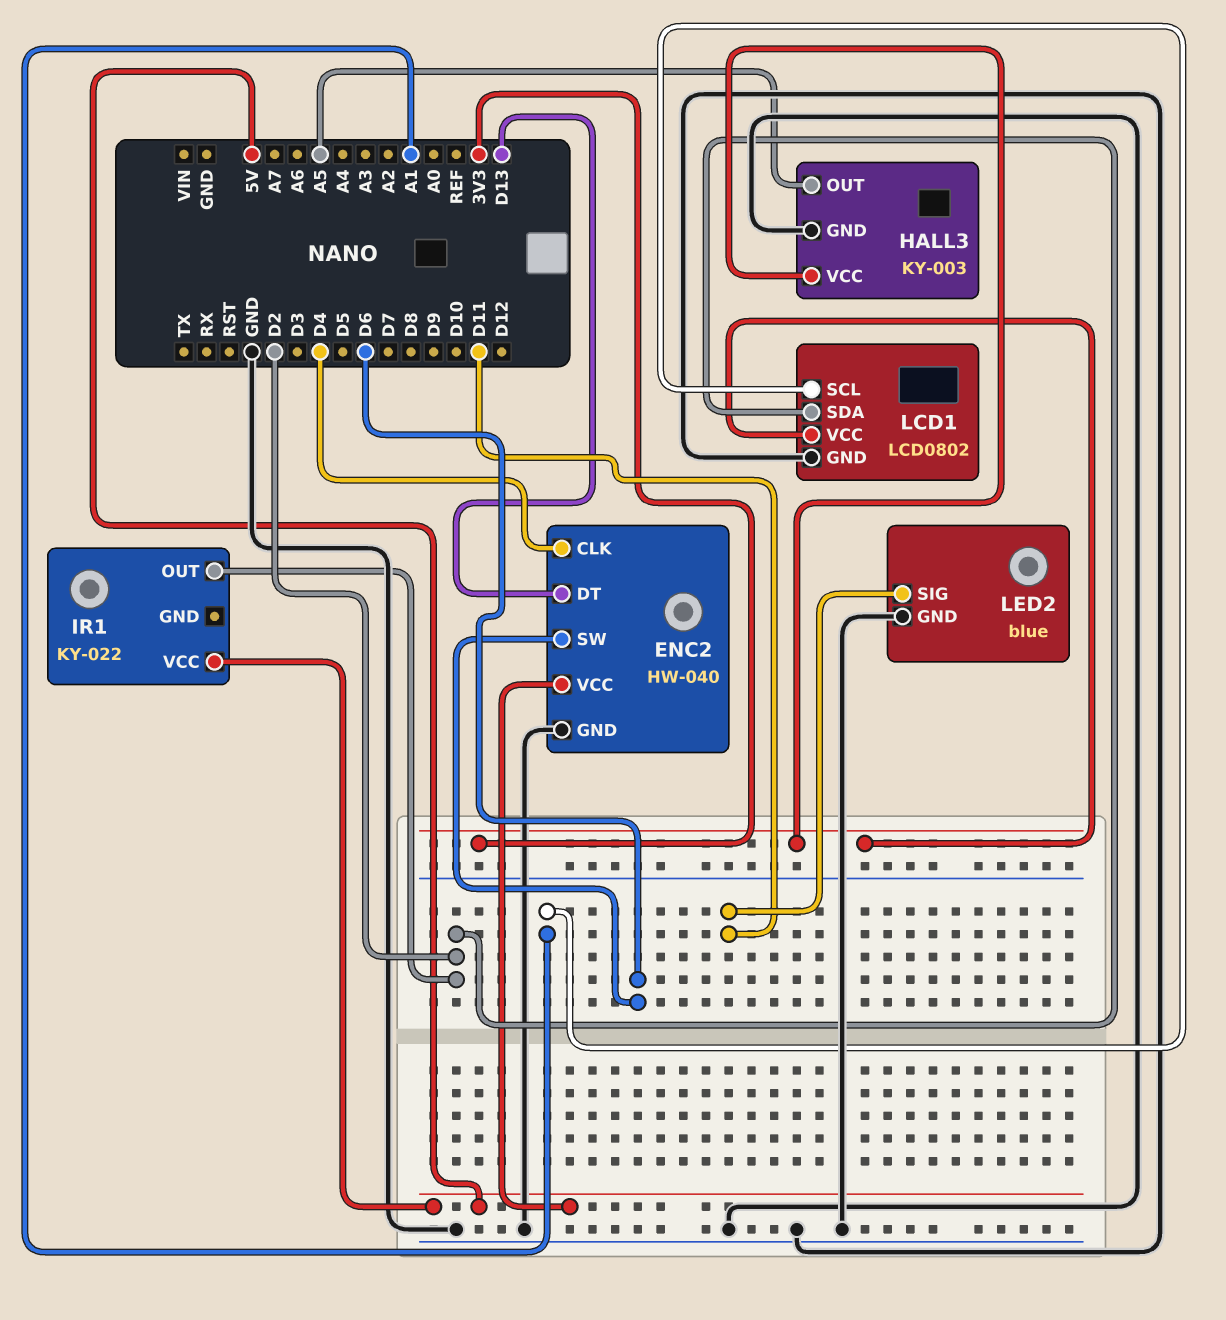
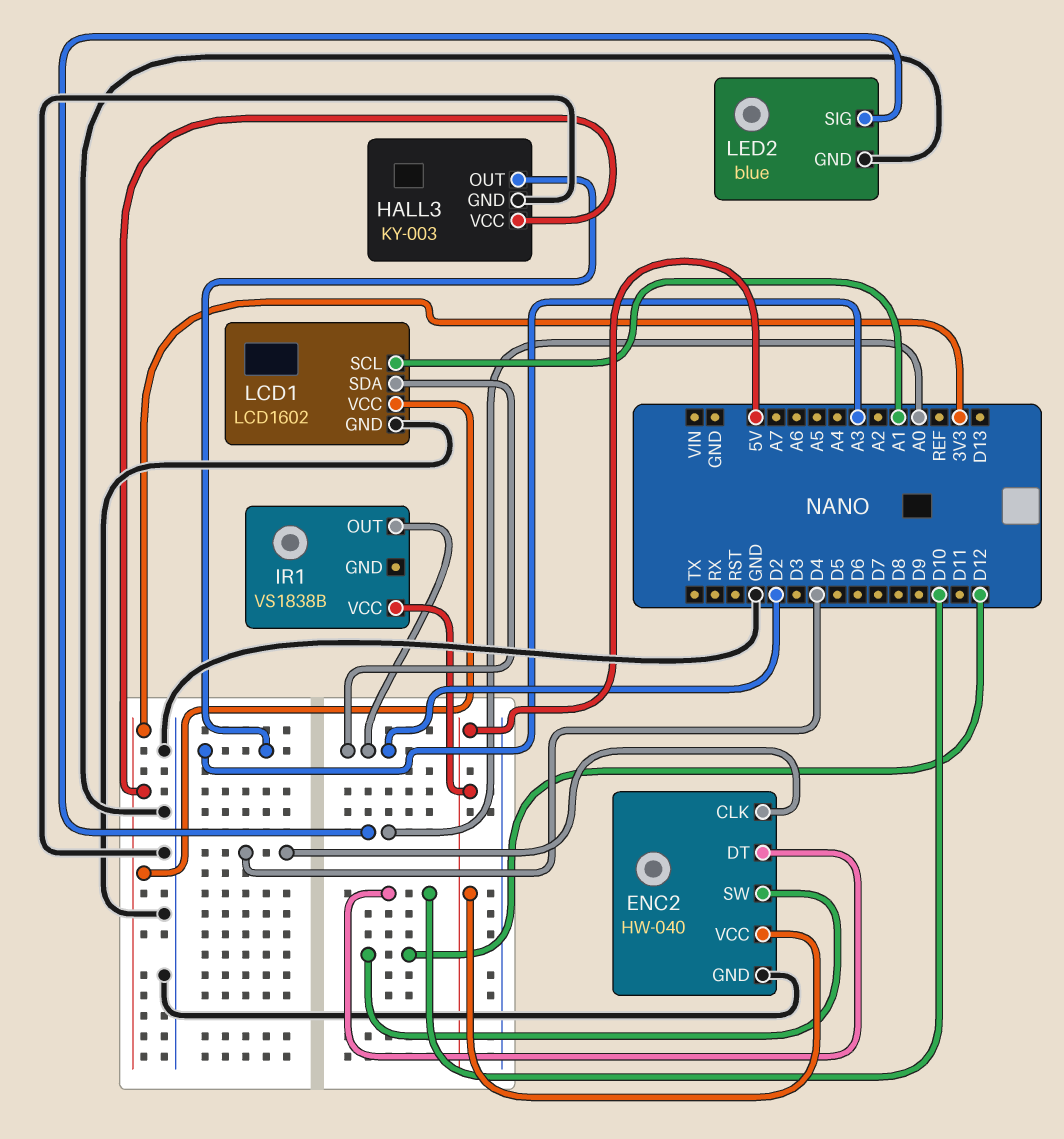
ENC2 pin DT: D13 -> D10
ENC2 pin SW: D6 -> D12
HALL3 pin OUT: A5 -> A3
IR1: KY-022 -> VS1838B
LCD1: LCD0802 -> LCD1602
LED2 pin SIG: D11 -> A0

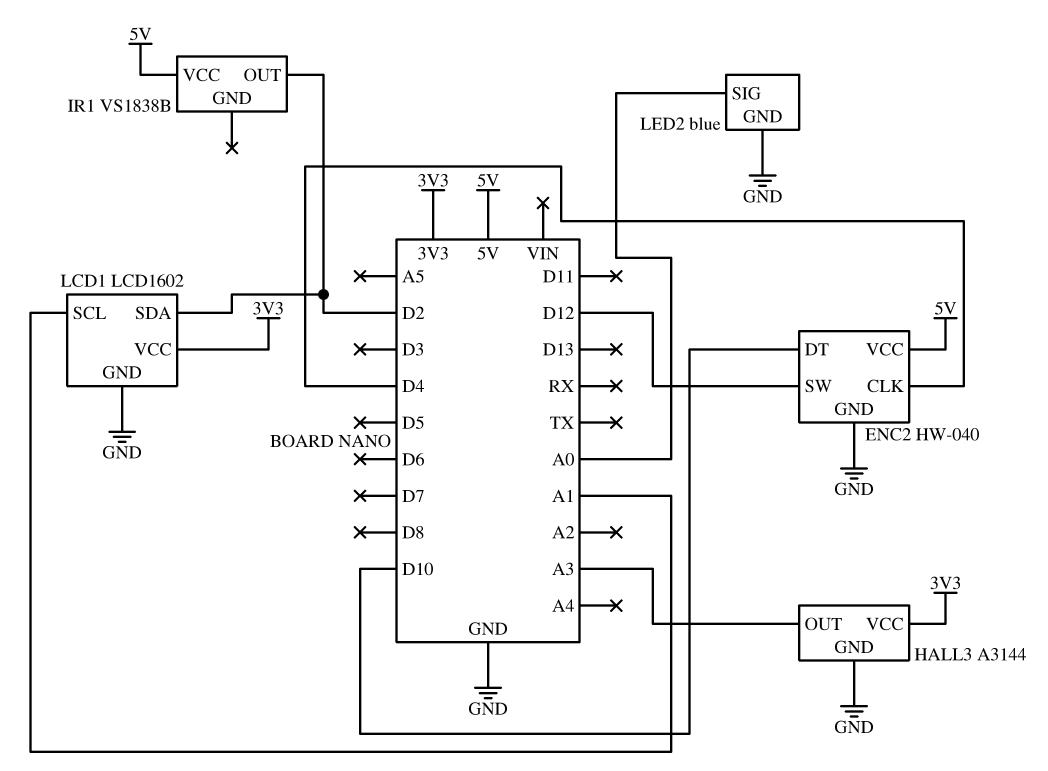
HALL3: KY-003 -> A3144

